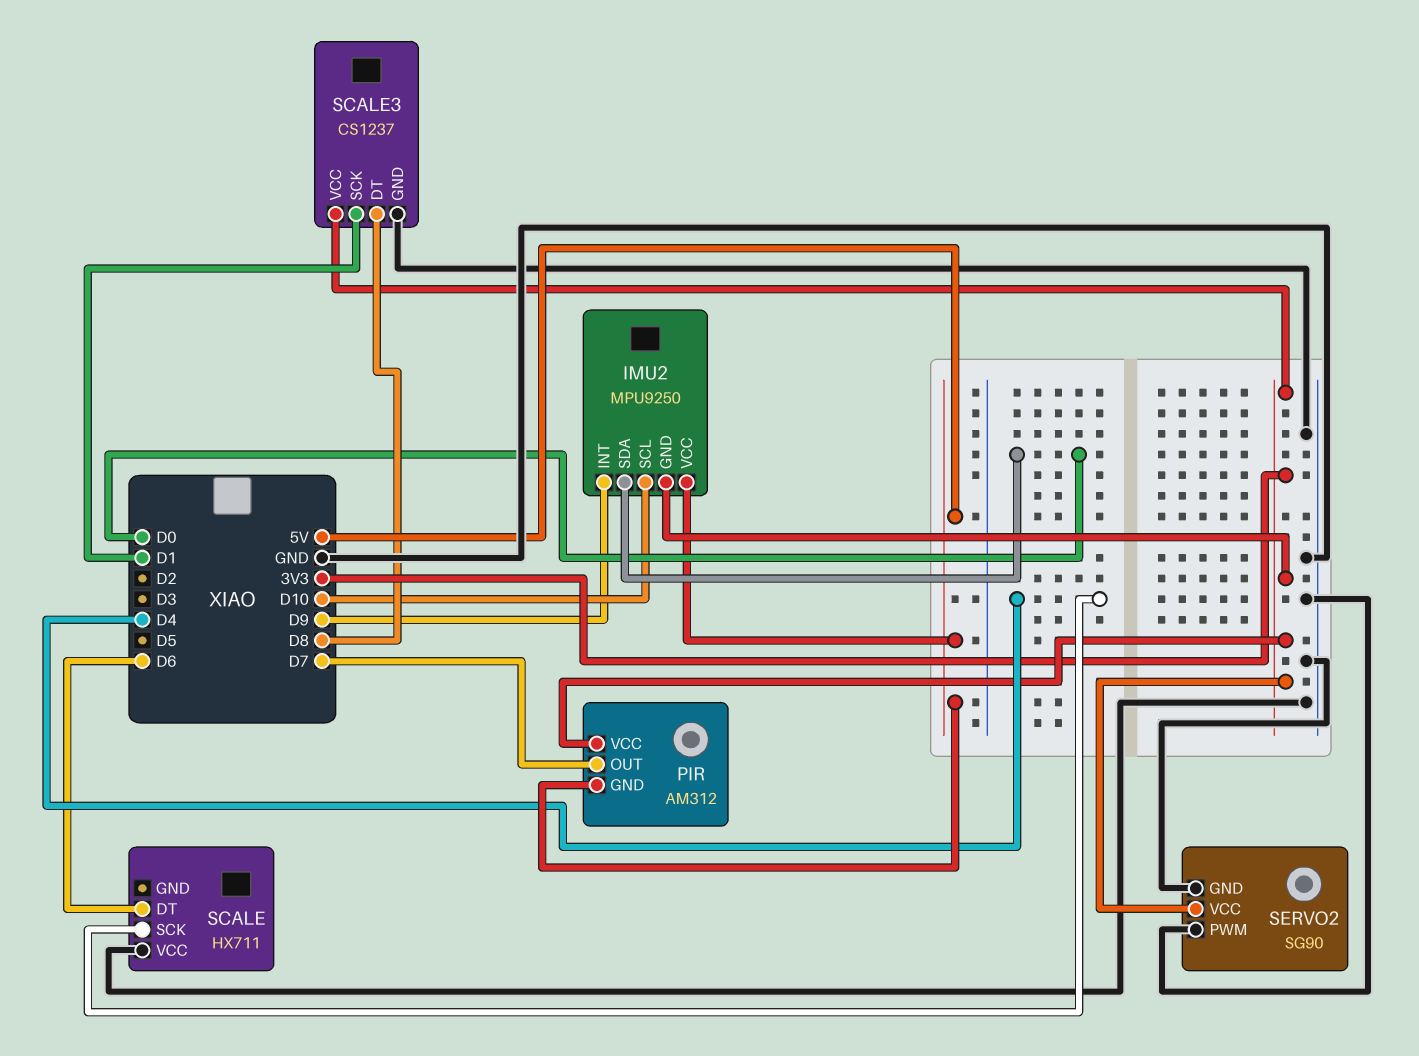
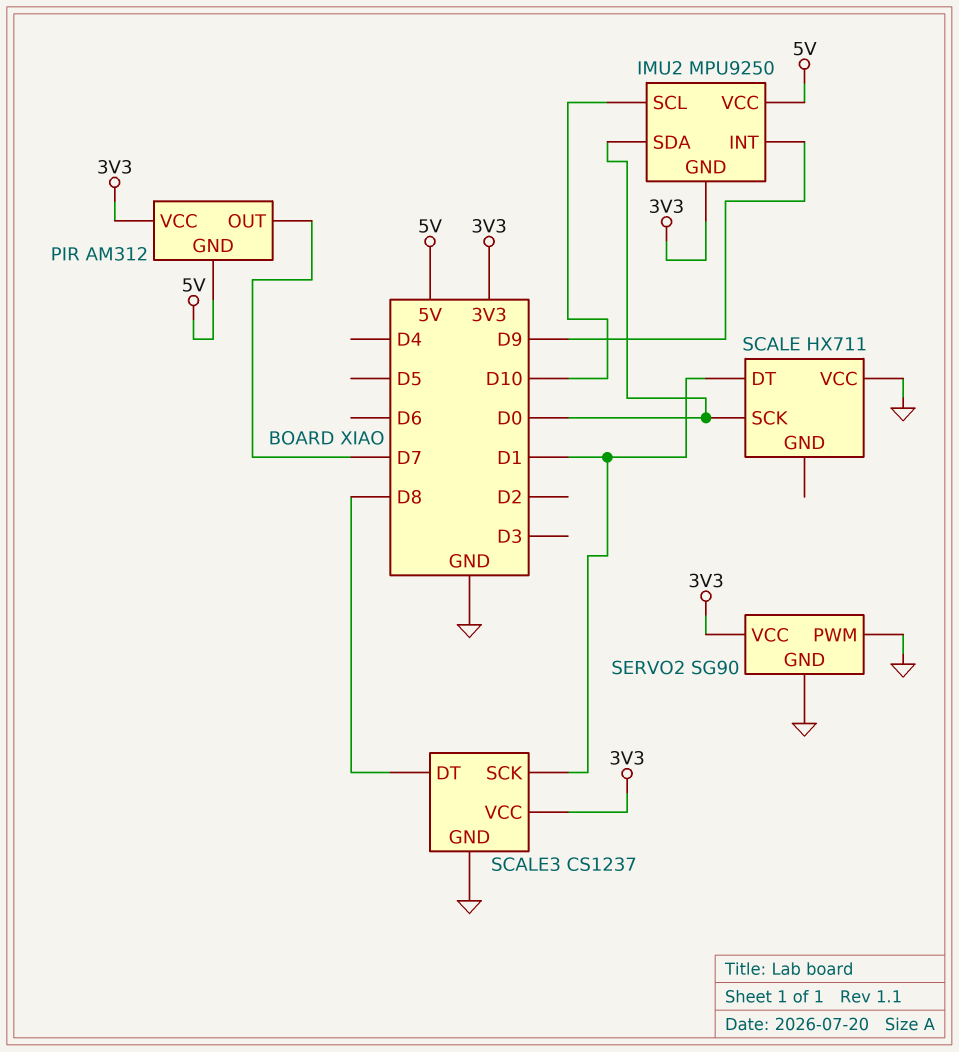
SCALE pin DT: D6 -> D1
SCALE pin SCK: D4 -> D0

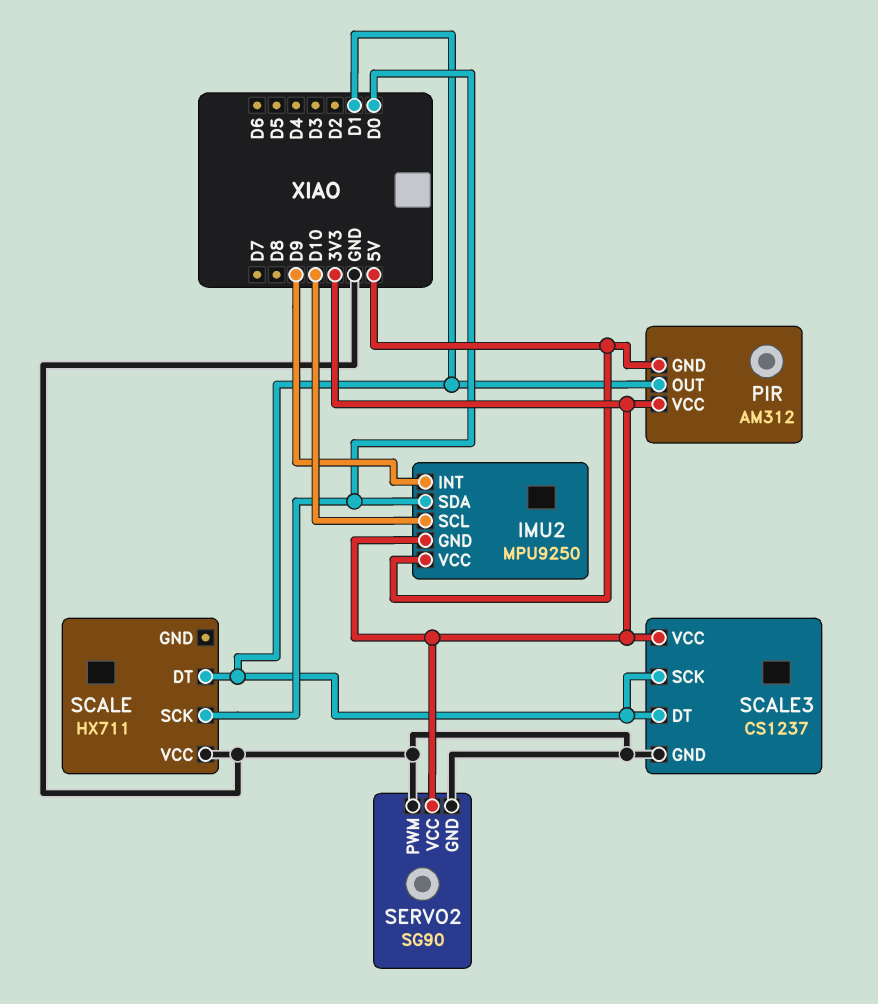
PIR pin OUT: D7 -> D1
SCALE3 pin DT: D8 -> D1

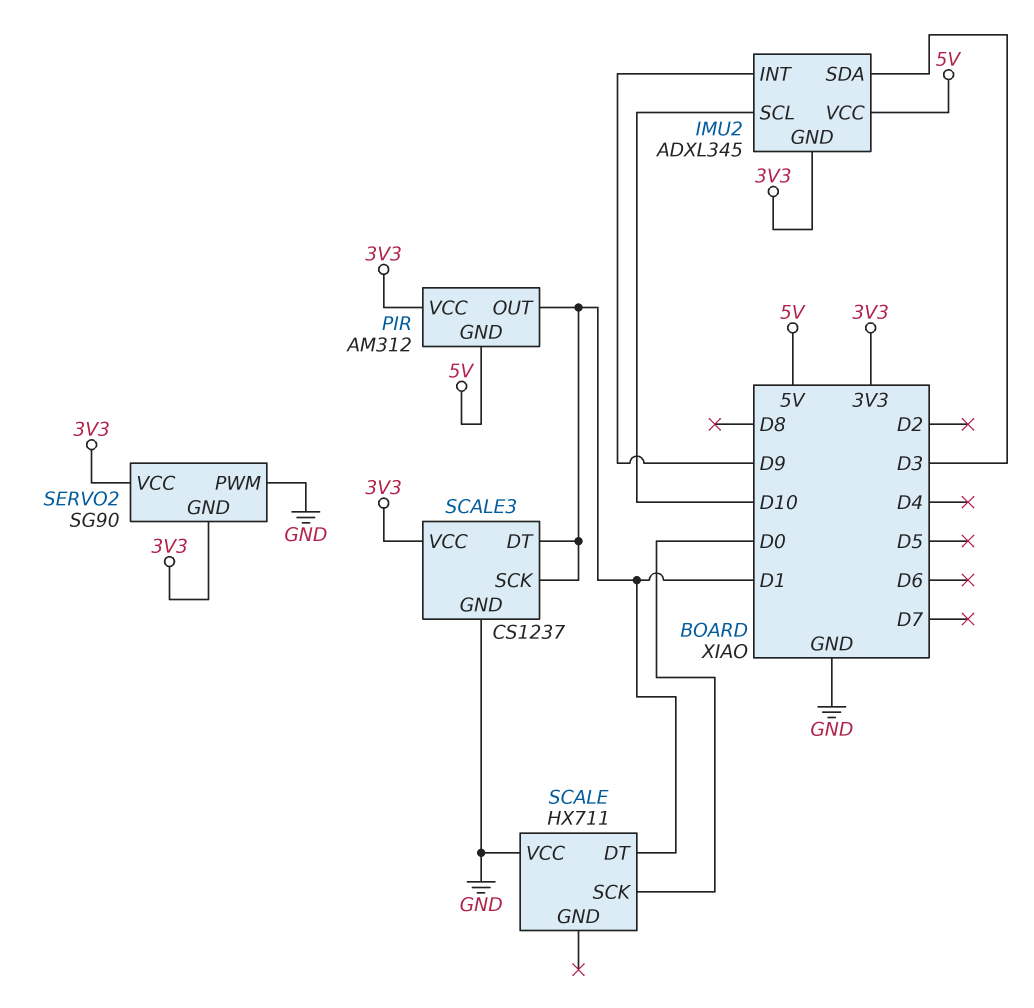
IMU2: MPU9250 -> ADXL345
IMU2 pin SDA: D0 -> D3
SERVO2 pin GND: GND -> 3V3

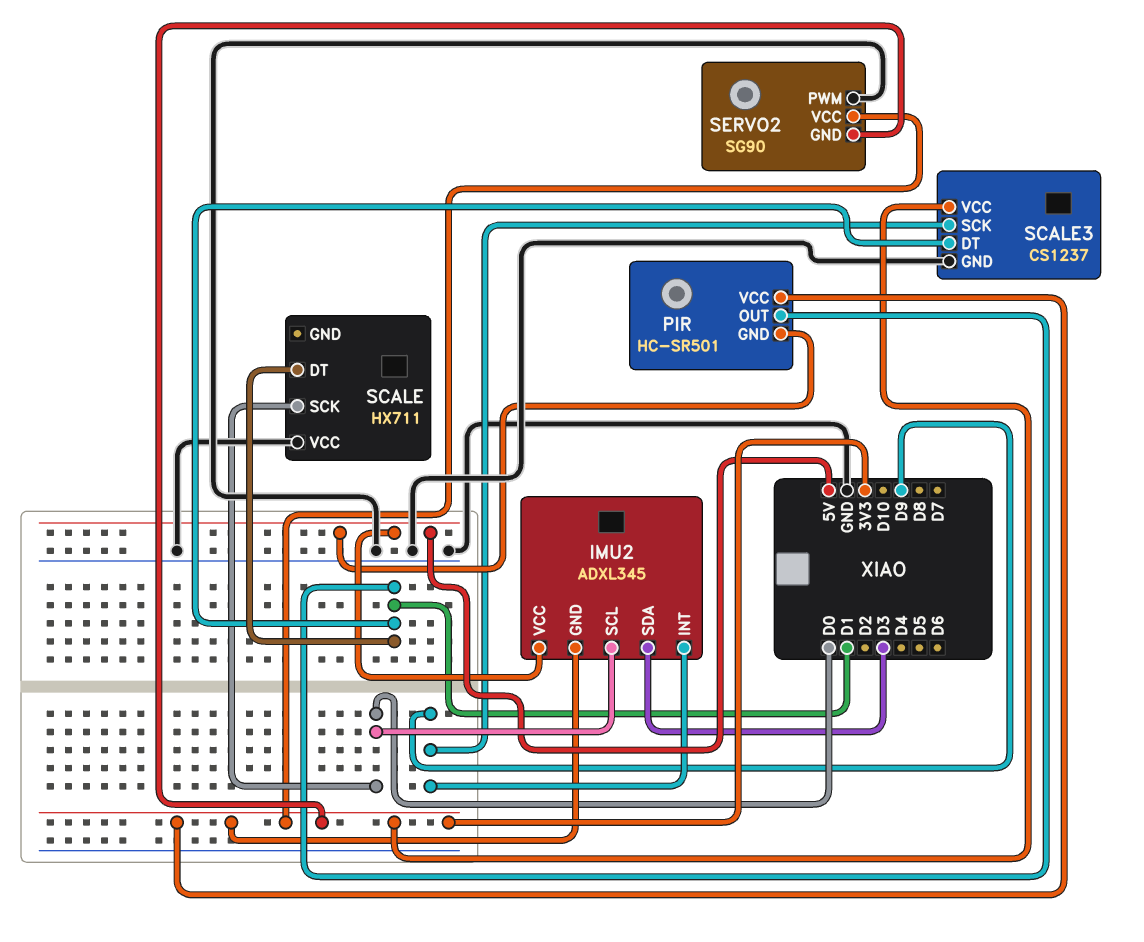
IMU2 pin SCL: D10 -> D0
PIR: AM312 -> HC-SR501
SCALE3 pin SCK: D1 -> D9

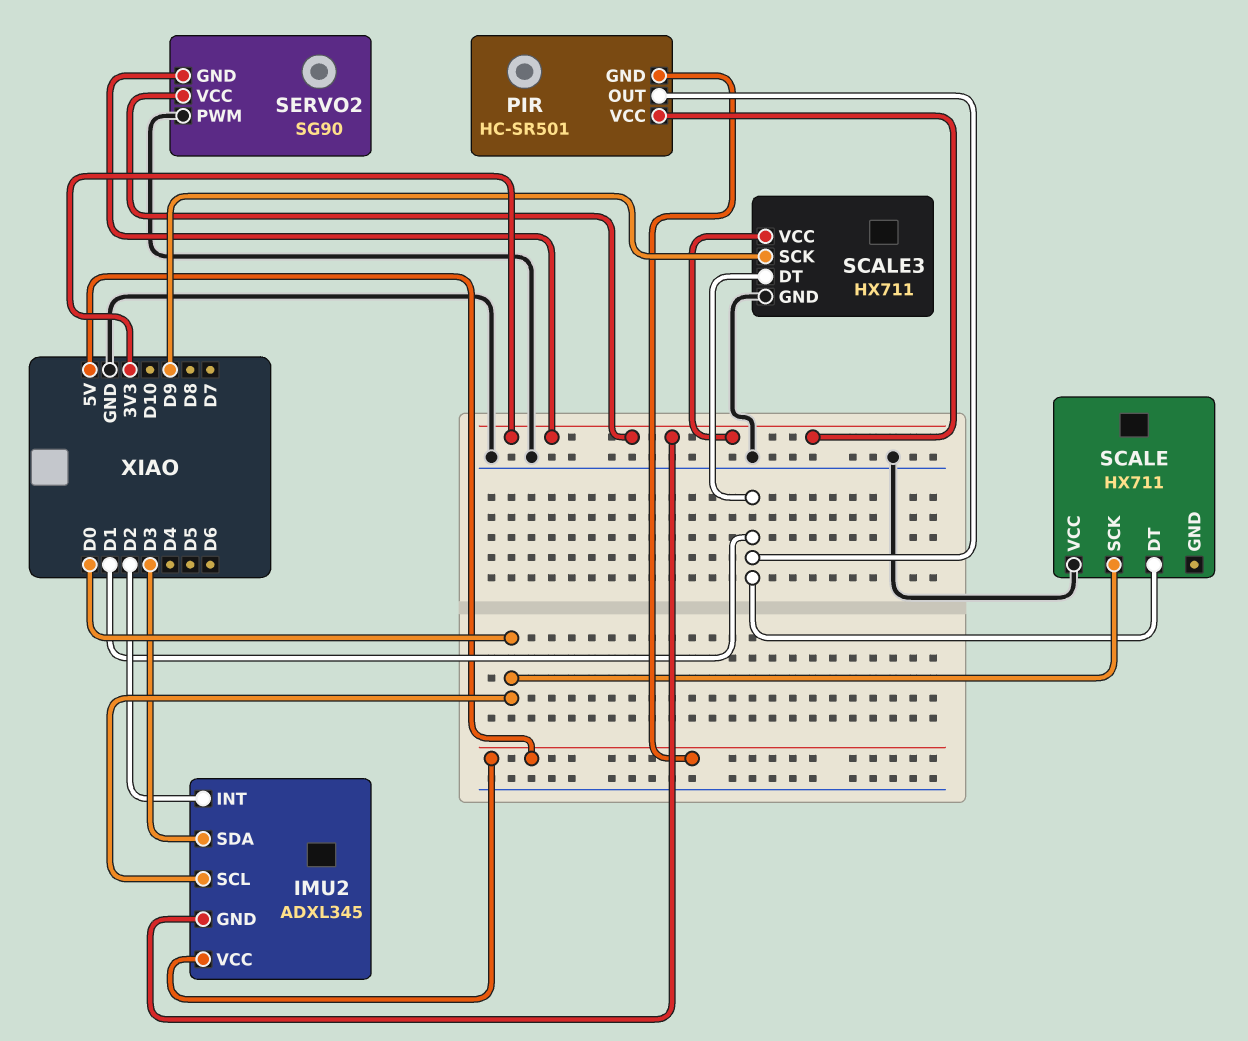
IMU2 pin INT: D9 -> D2
SCALE3: CS1237 -> HX711

